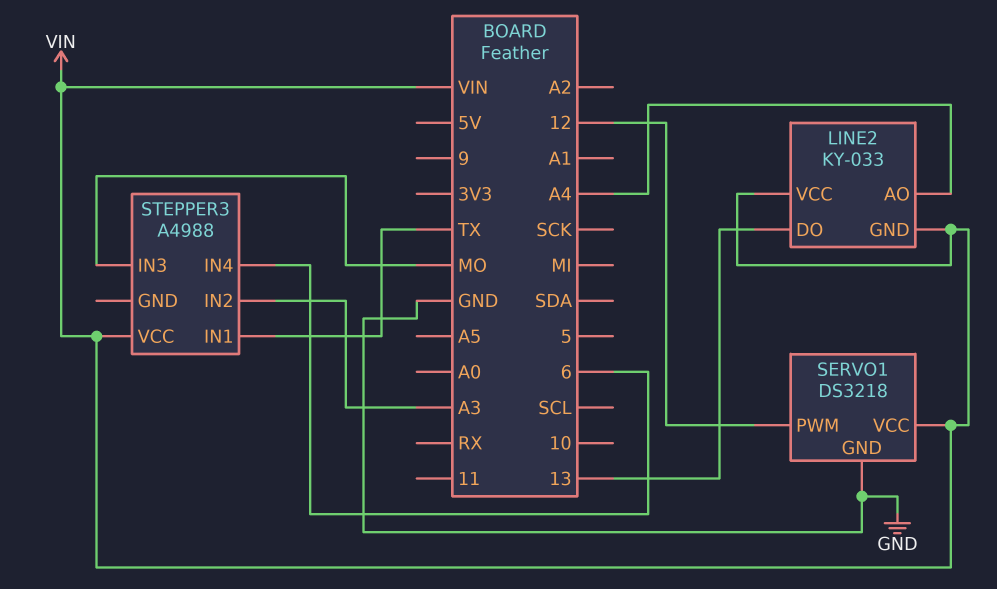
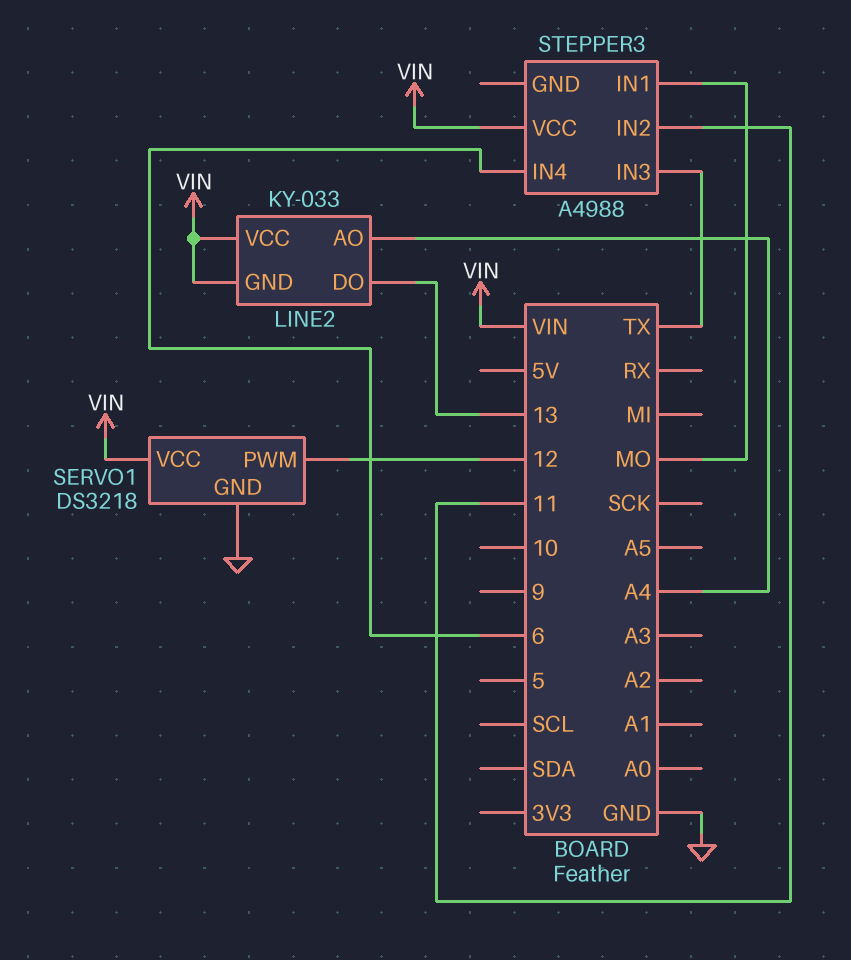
STEPPER3 pin IN1: TX -> MO
STEPPER3 pin IN2: A3 -> 11
STEPPER3 pin IN3: MO -> TX

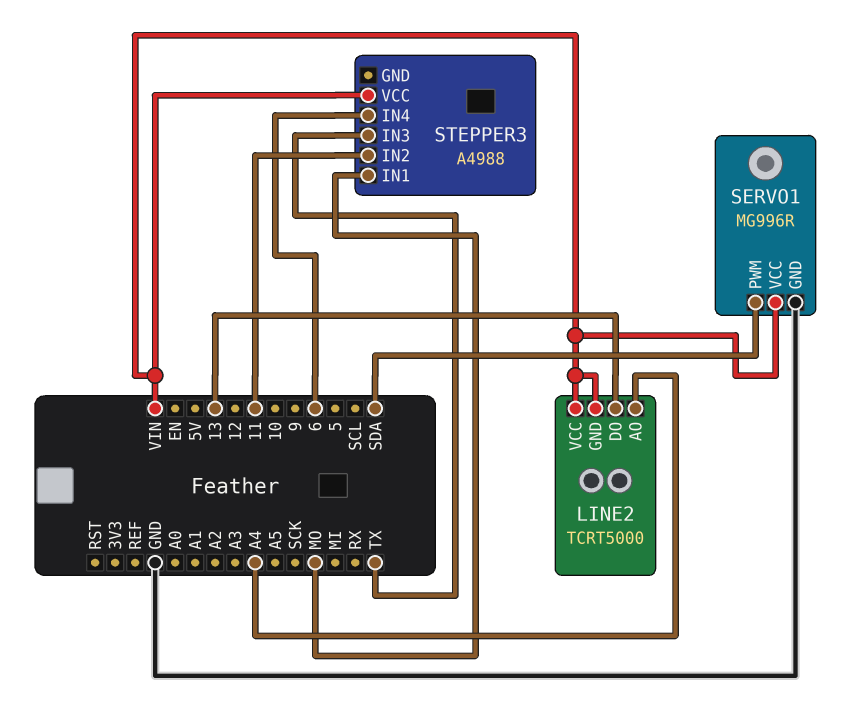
LINE2: KY-033 -> TCRT5000
SERVO1: DS3218 -> MG996R
SERVO1 pin PWM: 12 -> SDA

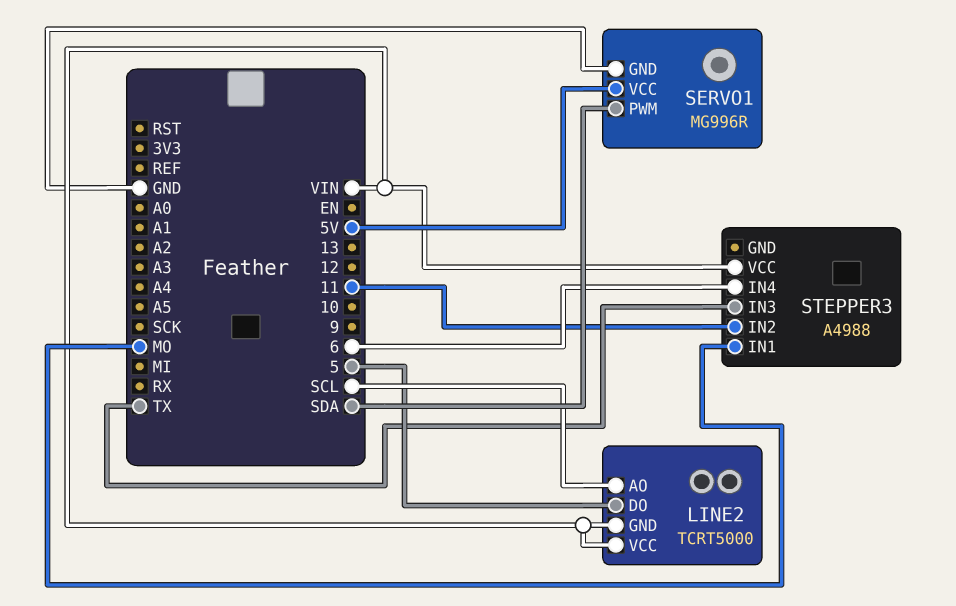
LINE2 pin AO: A4 -> SCL
LINE2 pin DO: 13 -> 5
SERVO1 pin VCC: VIN -> 5V

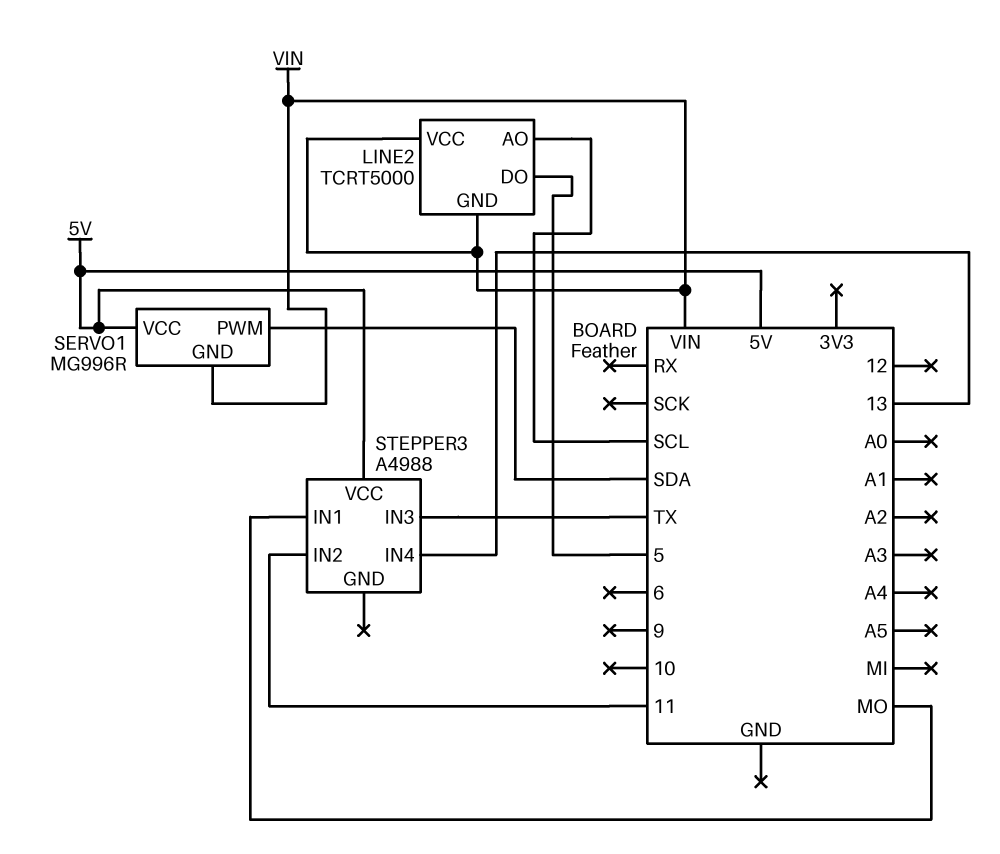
SERVO1 pin GND: GND -> VIN
STEPPER3 pin IN4: 6 -> 13
STEPPER3 pin VCC: VIN -> 5V

